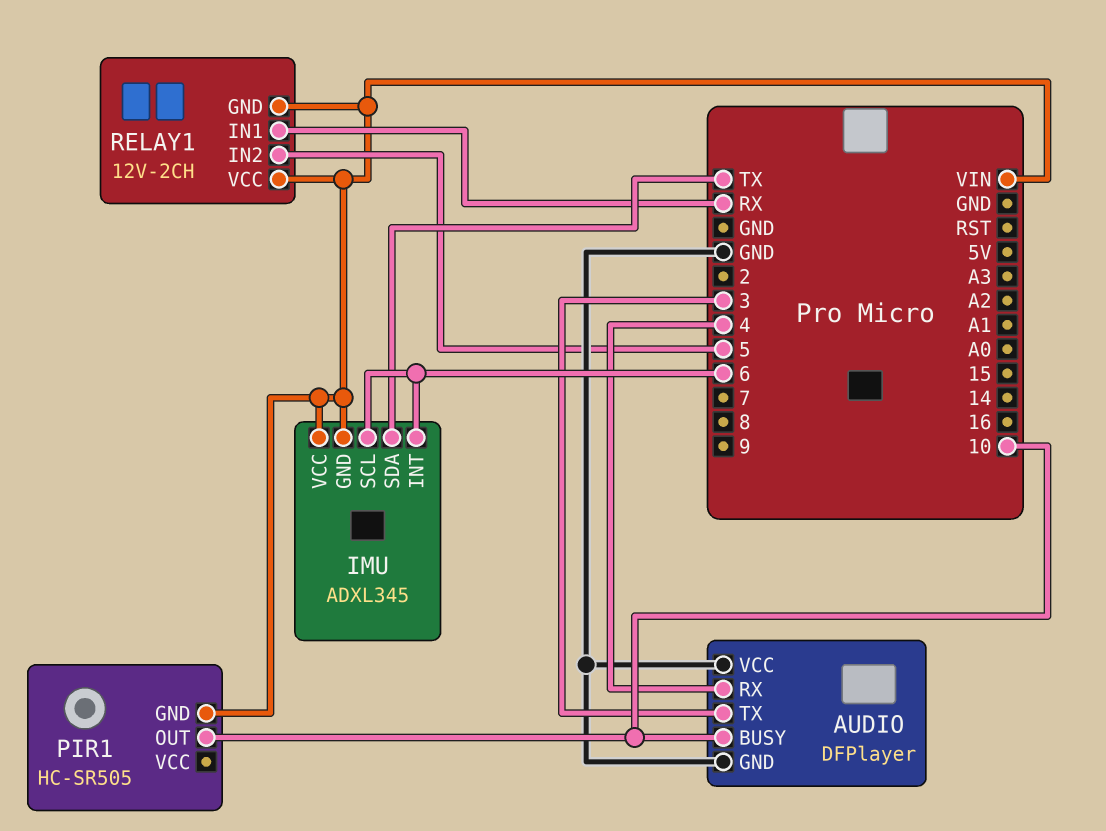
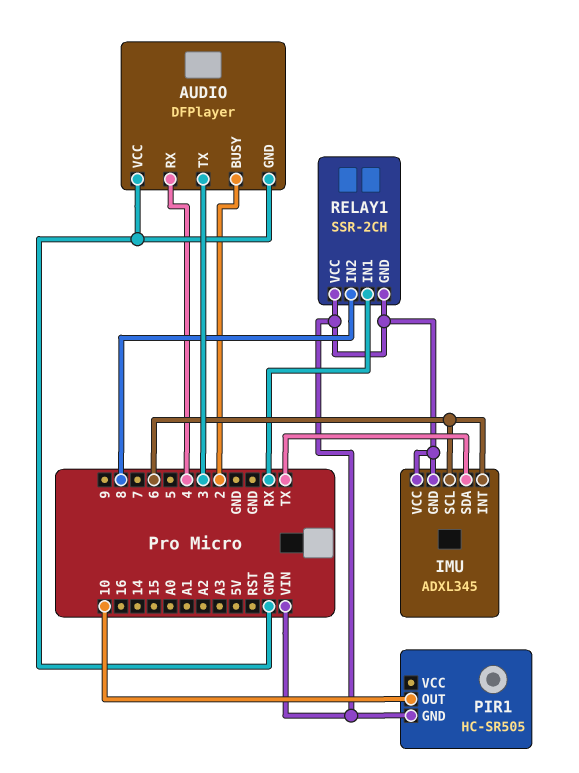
AUDIO pin BUSY: 10 -> 2
RELAY1: 12V-2CH -> SSR-2CH
RELAY1 pin IN2: 5 -> 8

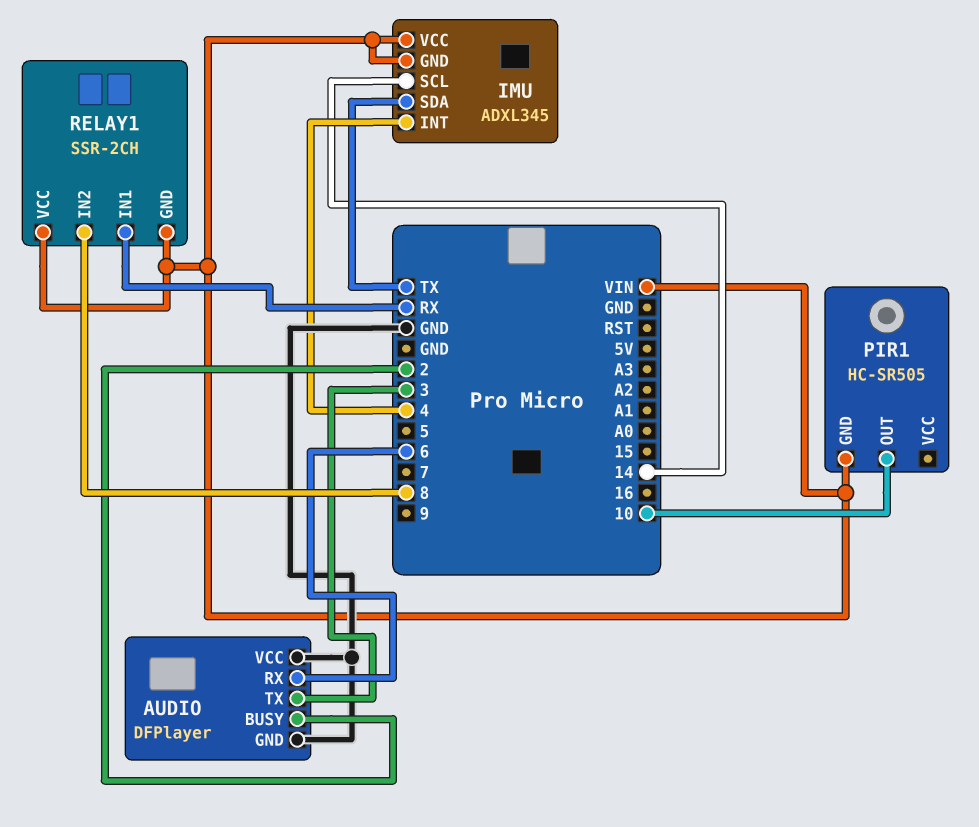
AUDIO pin RX: 4 -> 6
IMU pin INT: 6 -> 4
IMU pin SCL: 6 -> 14

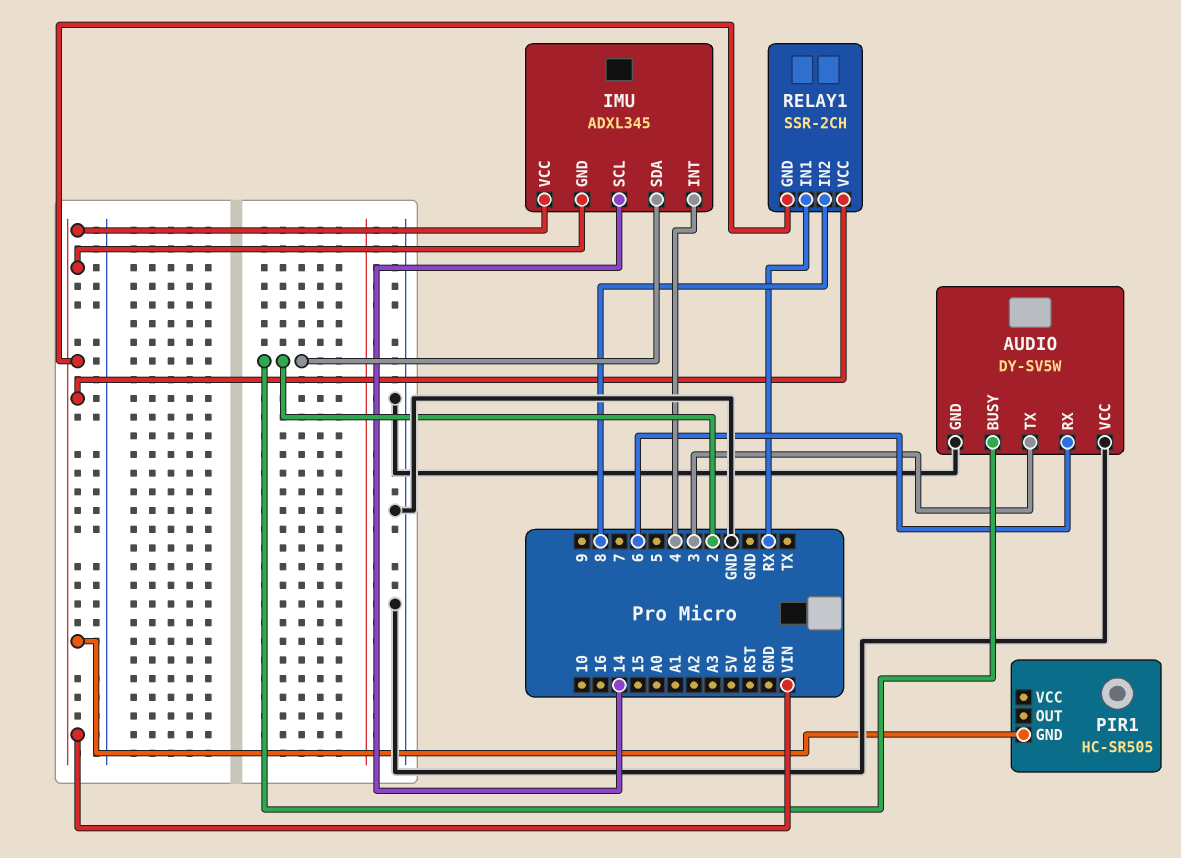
AUDIO: DFPlayer -> DY-SV5W
IMU pin SDA: TX -> 2
PIR1 pin OUT: 10 -> none

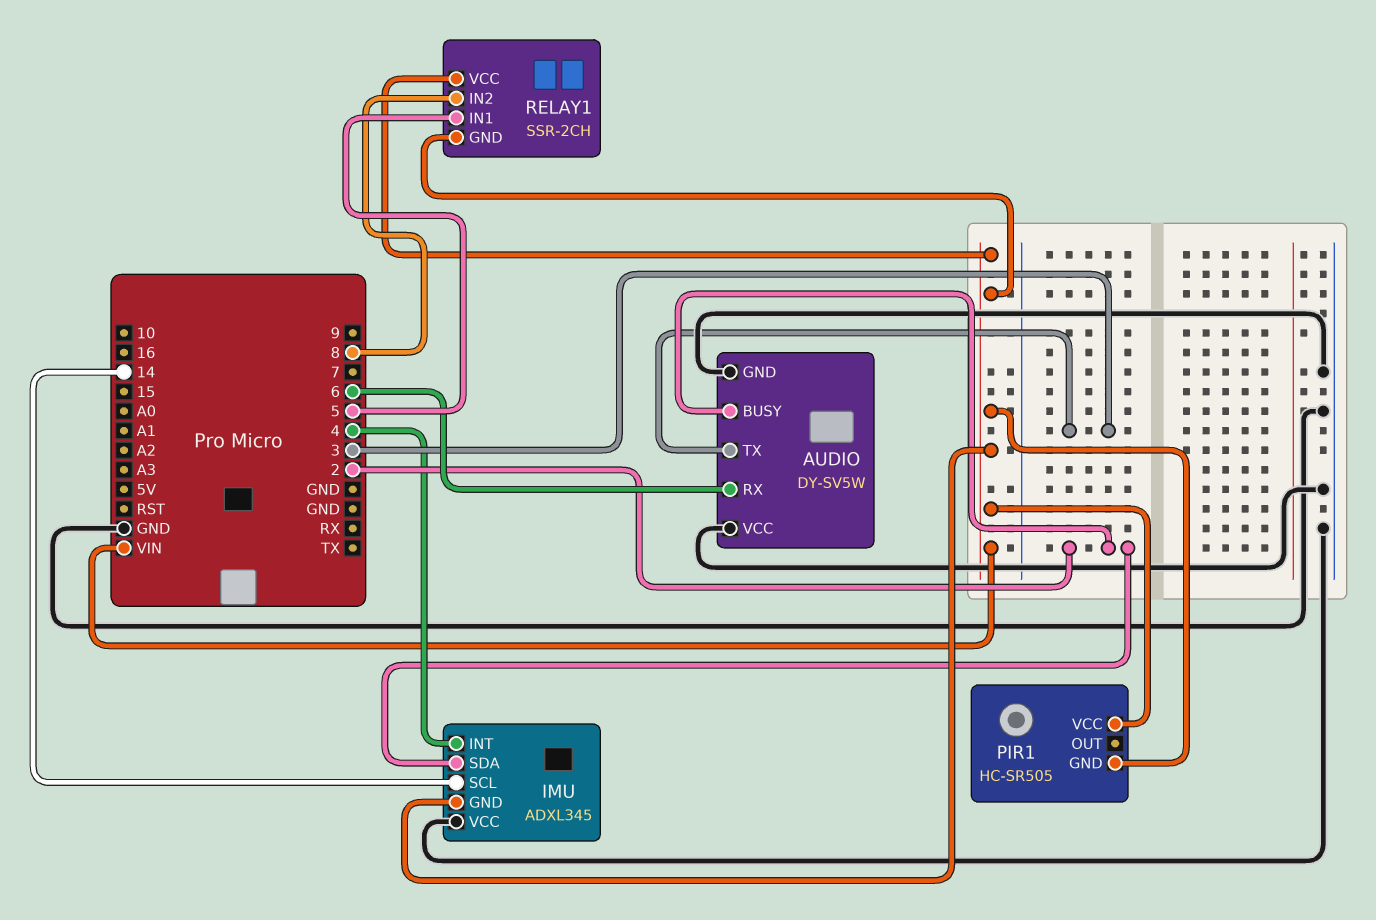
IMU pin VCC: VIN -> GND
PIR1 pin VCC: none -> VIN
RELAY1 pin IN1: RX -> 5

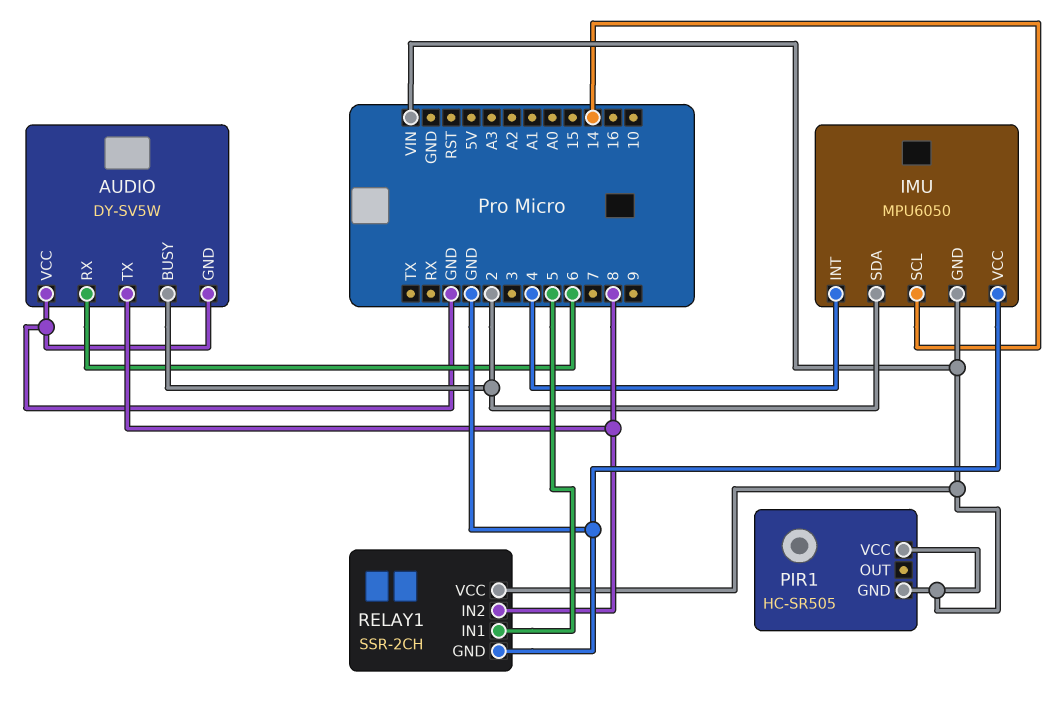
AUDIO pin TX: 3 -> 8
IMU: ADXL345 -> MPU6050
RELAY1 pin GND: VIN -> GND

